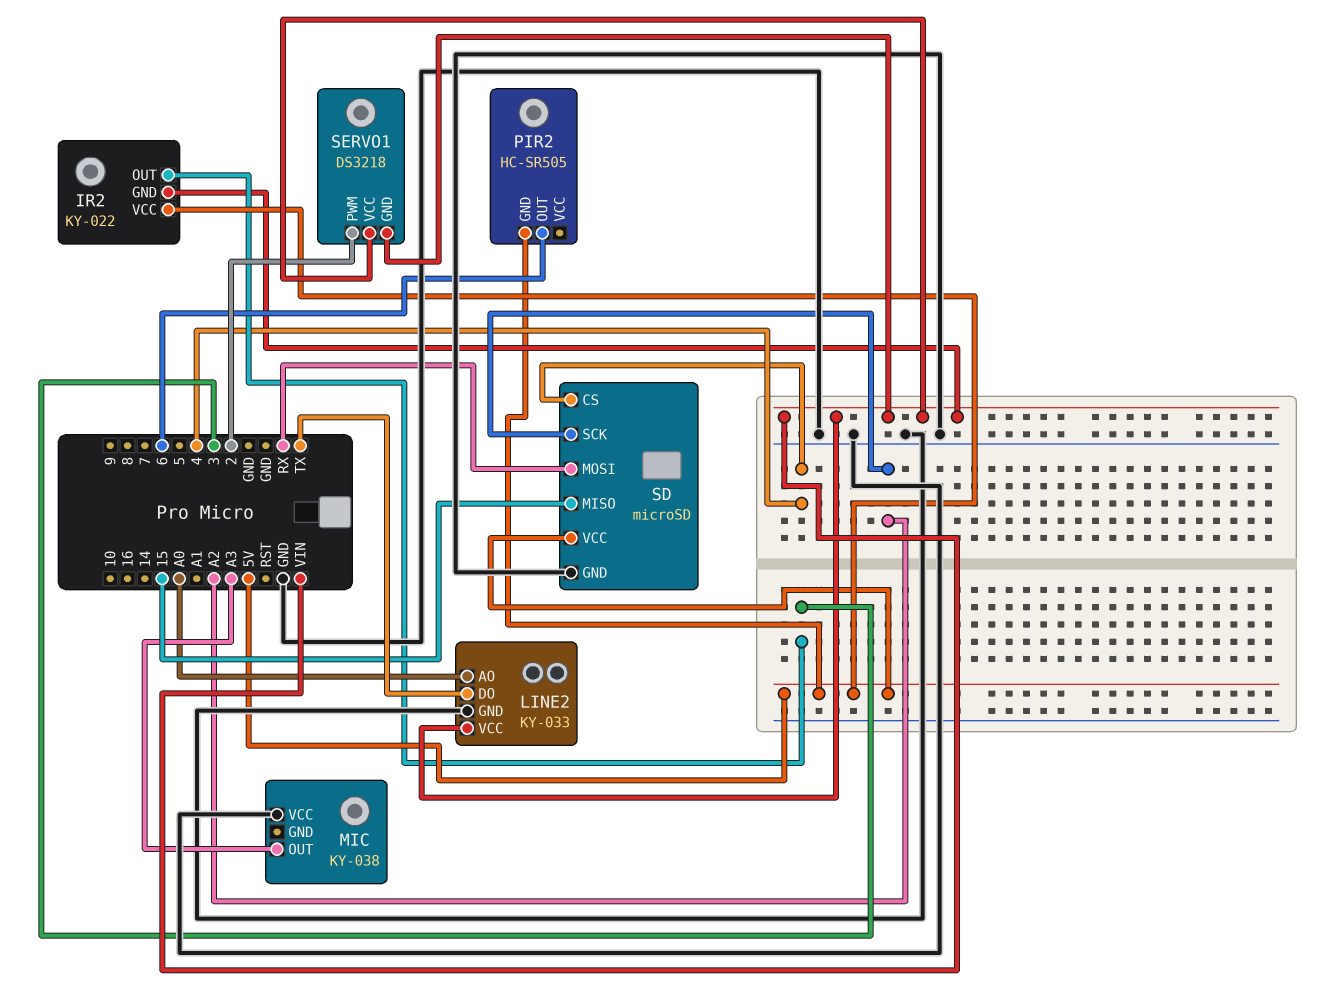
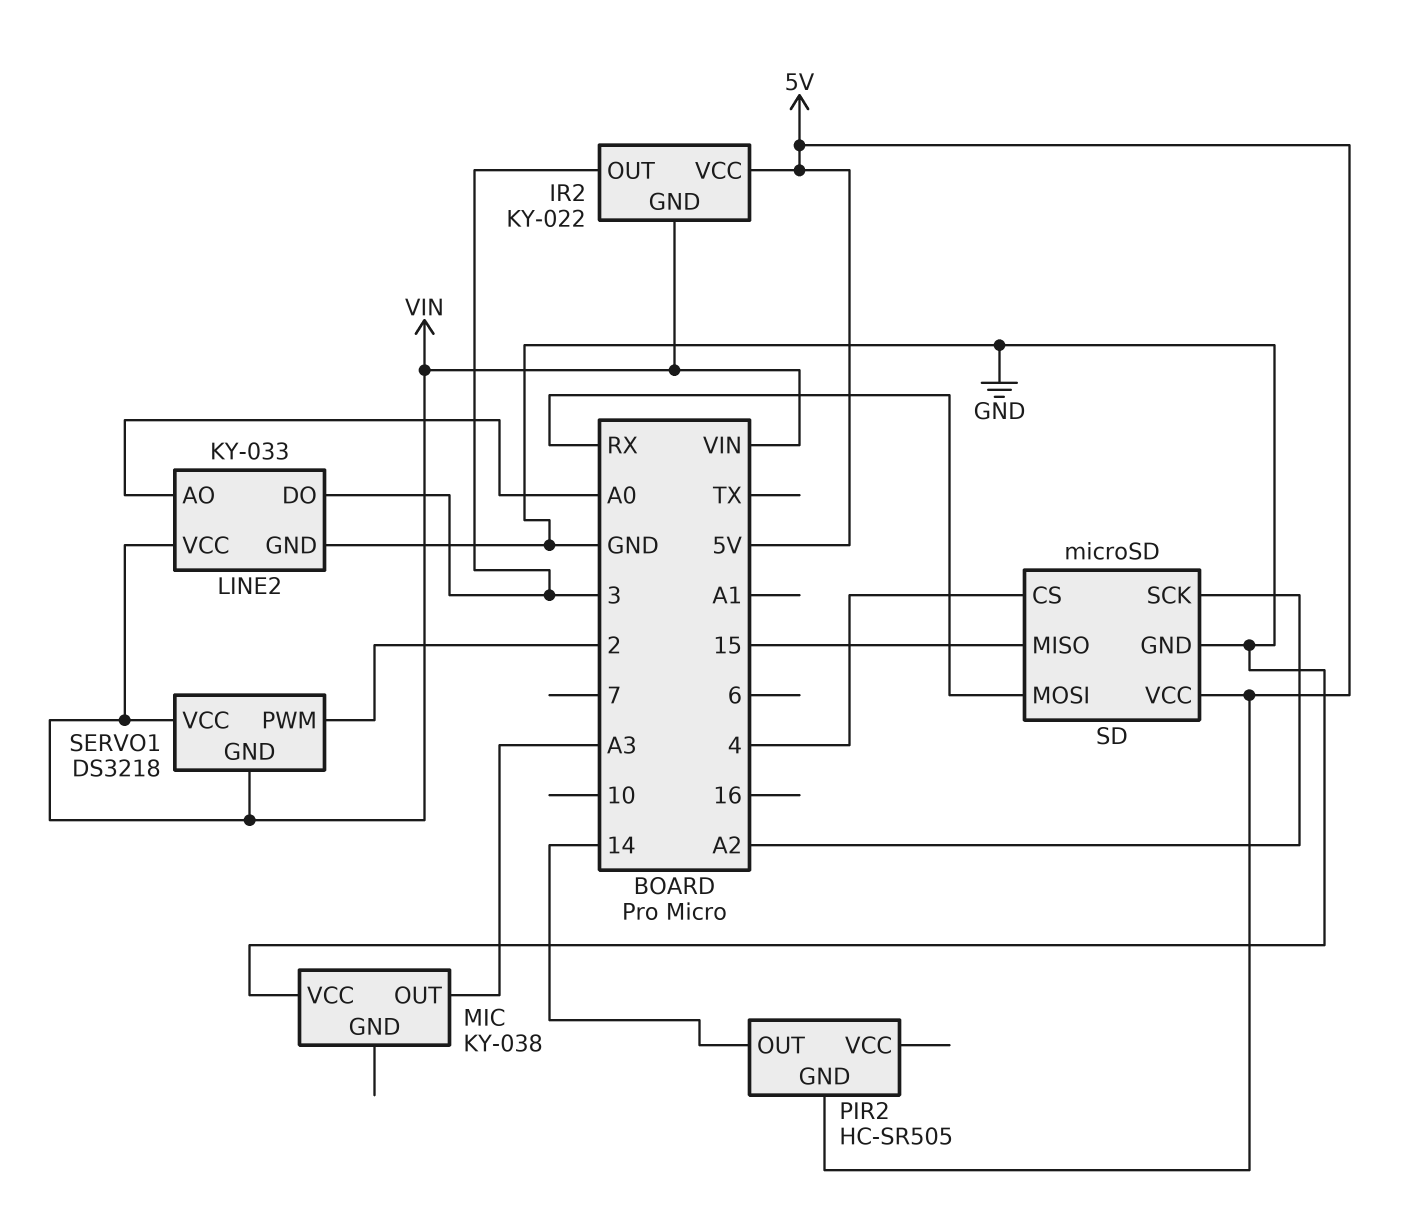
LINE2 pin DO: TX -> 3
PIR2 pin OUT: 6 -> 14

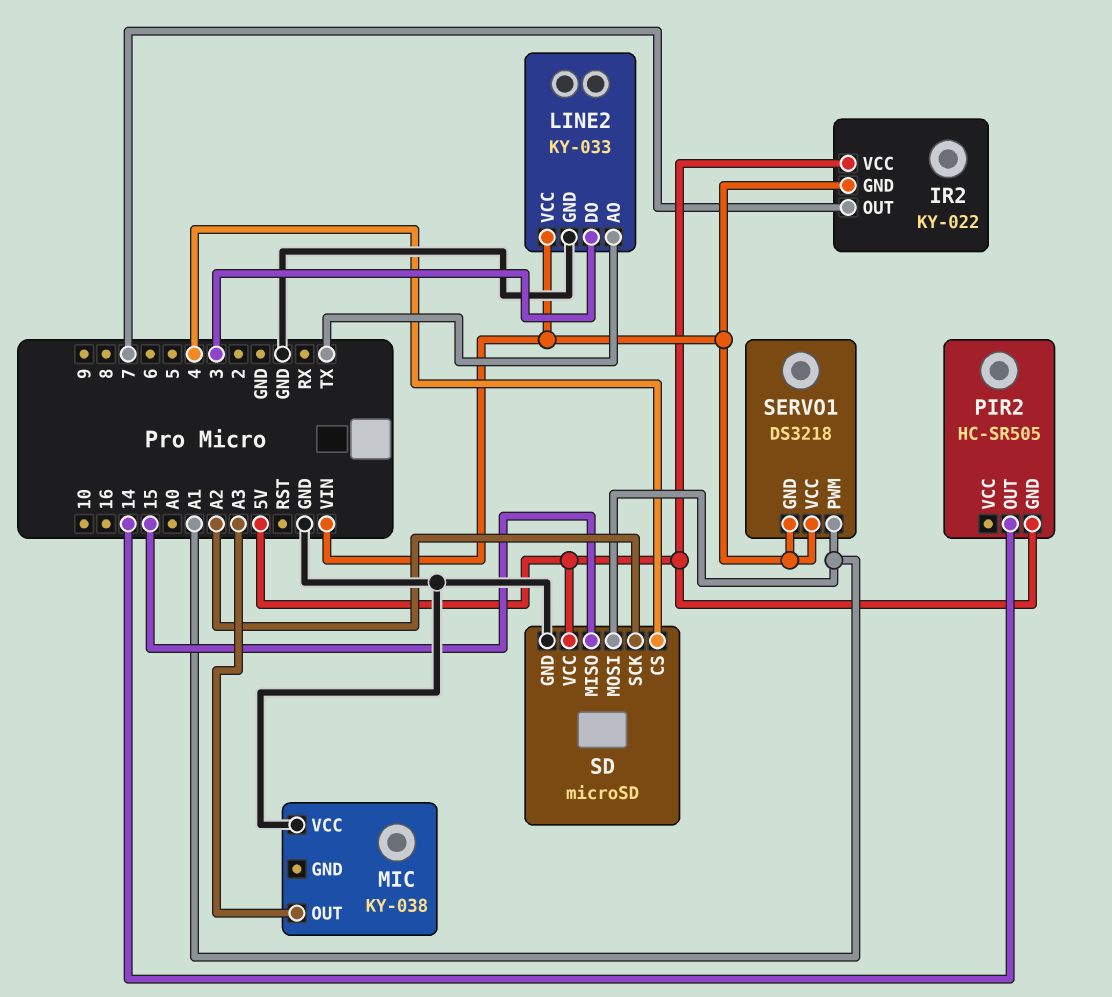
IR2 pin OUT: 3 -> 7
LINE2 pin AO: A0 -> TX
SD pin MOSI: RX -> A1
SERVO1 pin PWM: 2 -> A1

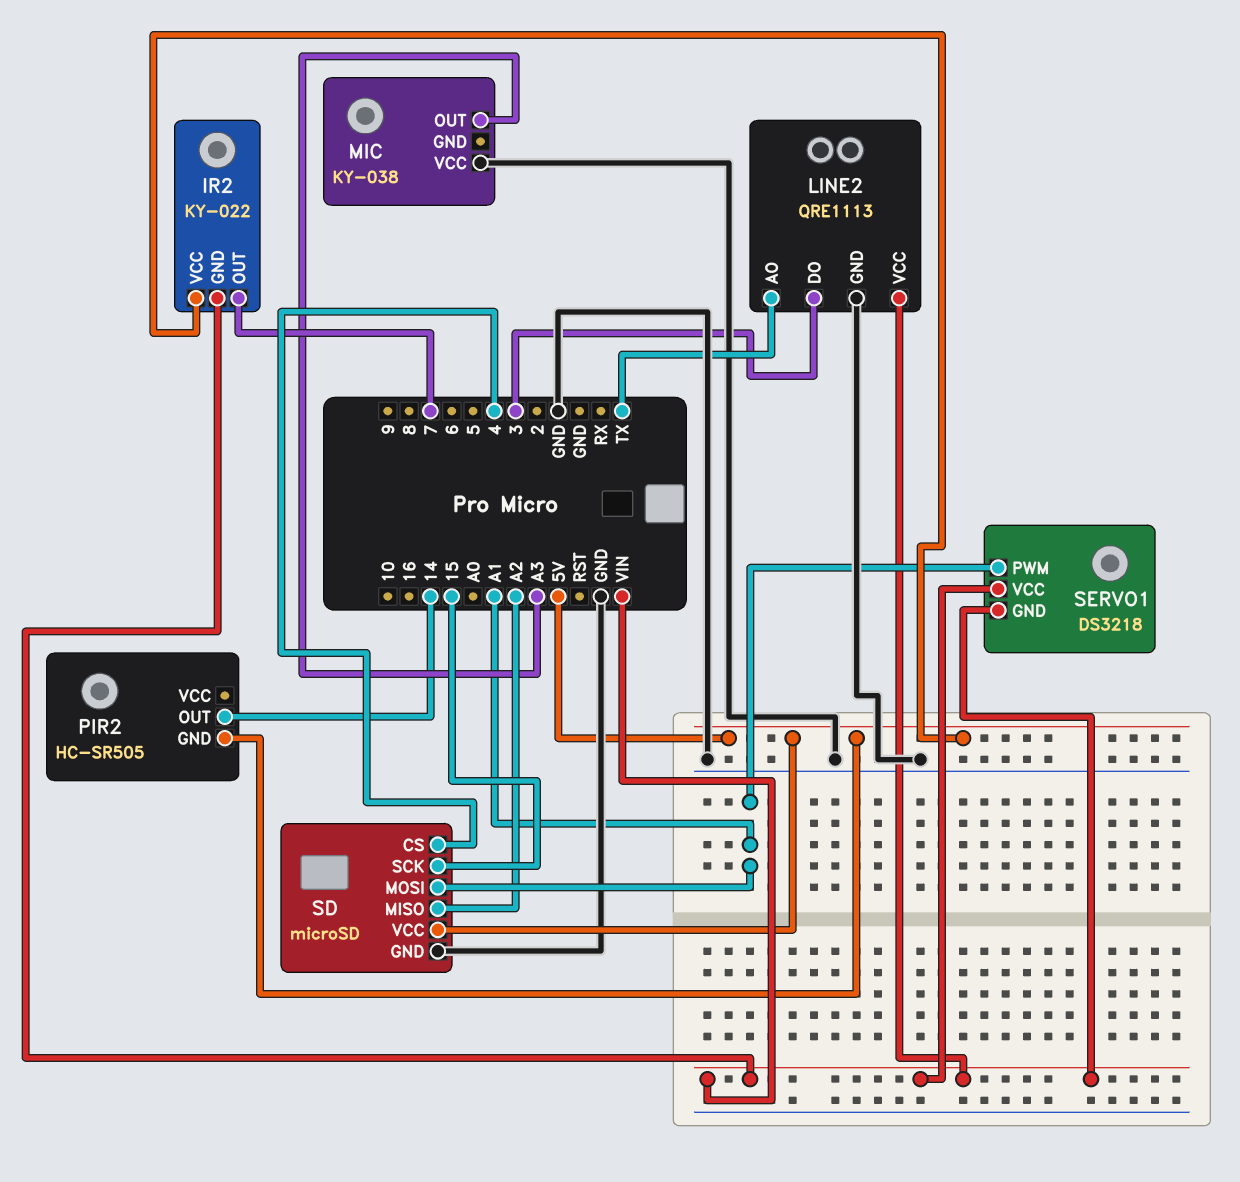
LINE2: KY-033 -> QRE1113
SD pin MISO: 15 -> A2
SD pin SCK: A2 -> 15

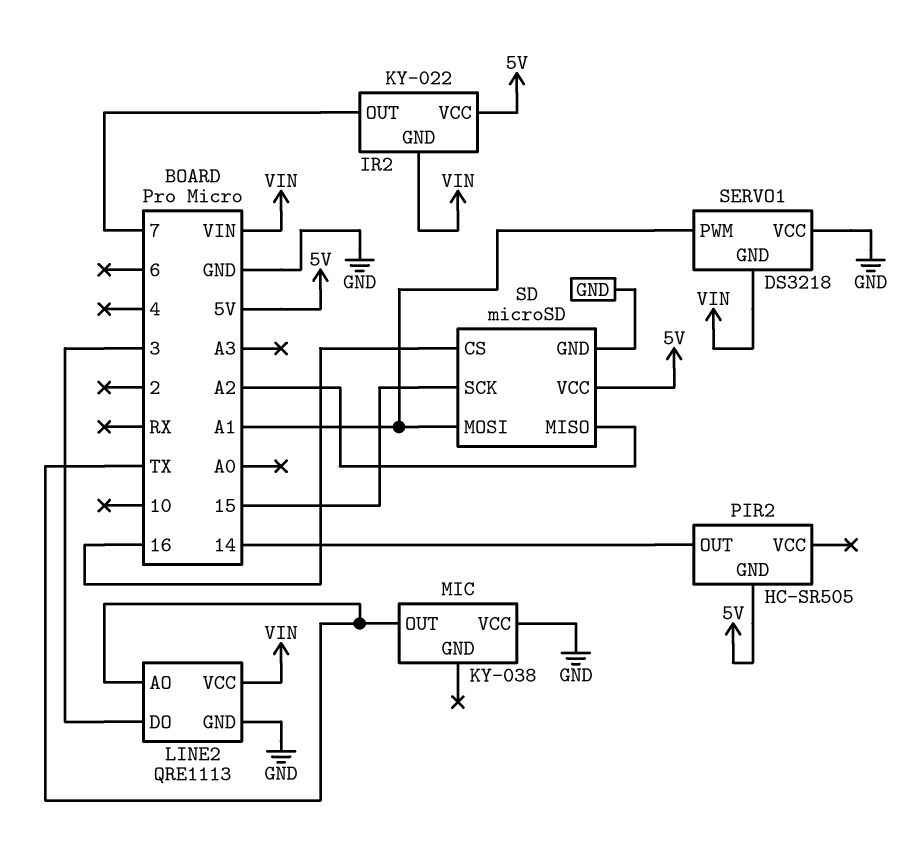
MIC pin OUT: A3 -> TX
SD pin CS: 4 -> 16
SERVO1 pin VCC: VIN -> GND

